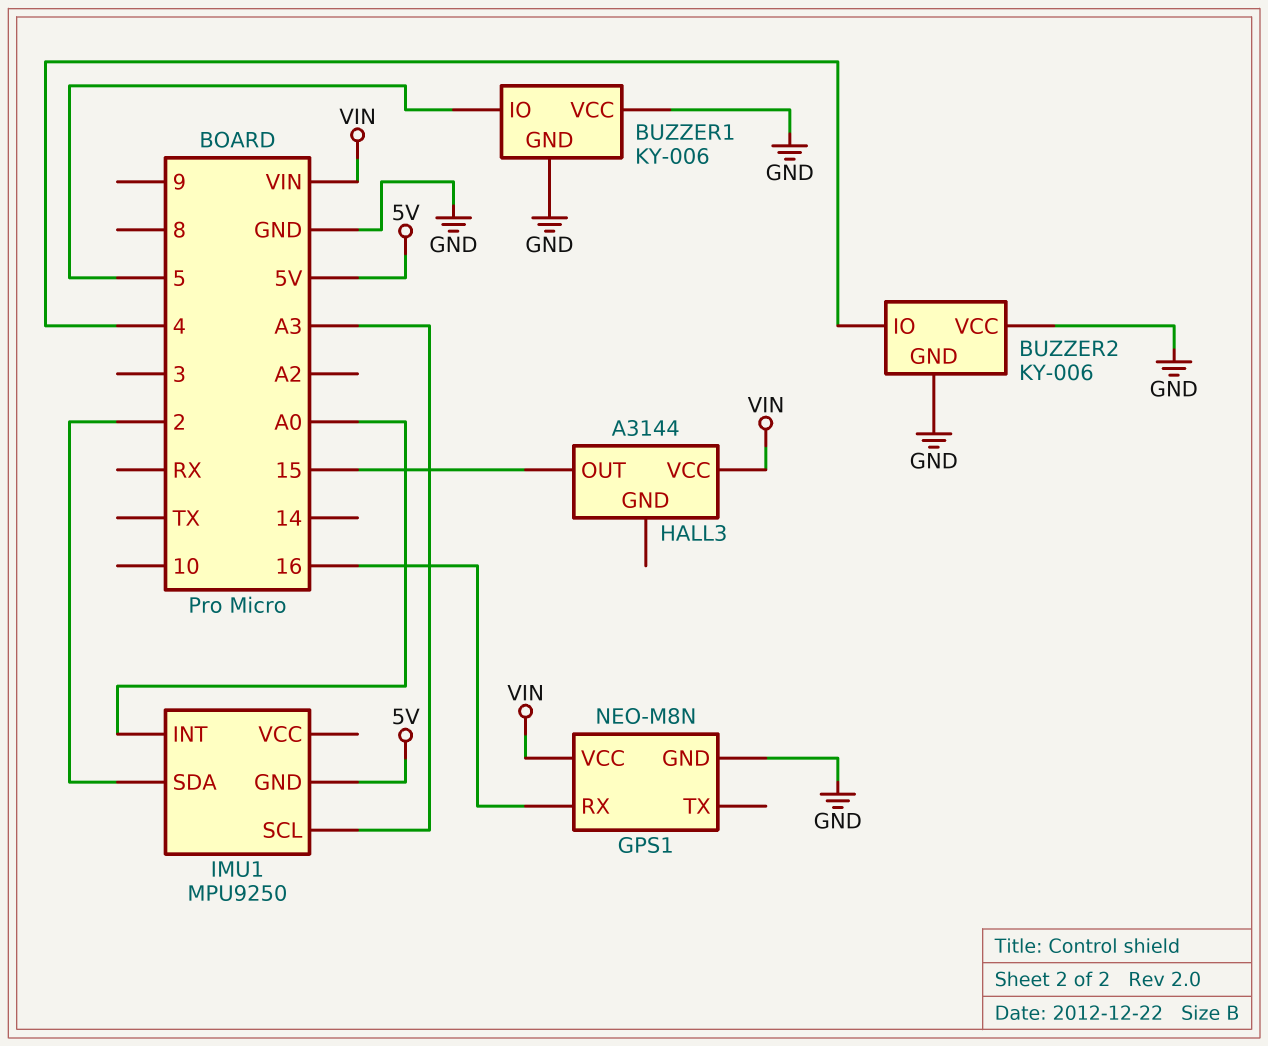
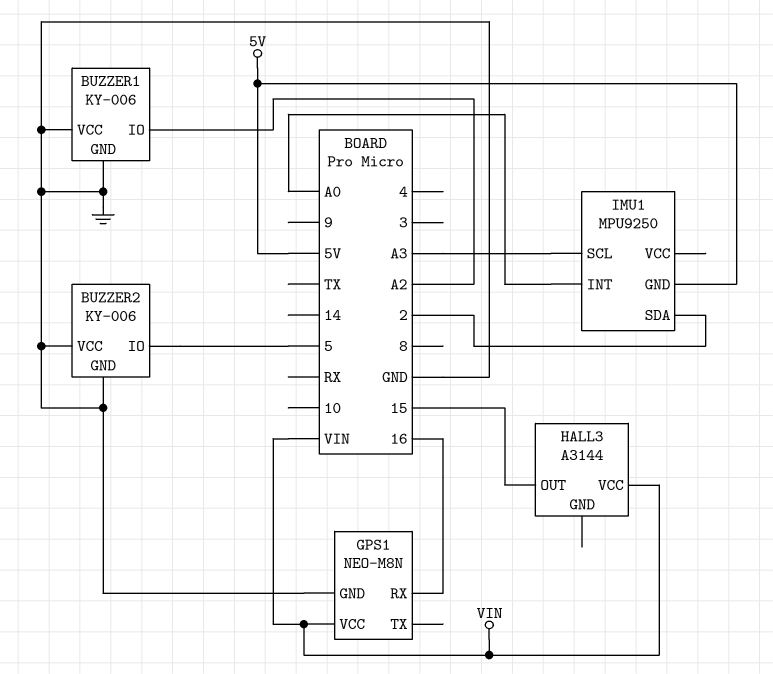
BUZZER1 pin IO: 5 -> A2
BUZZER2 pin IO: 4 -> 5

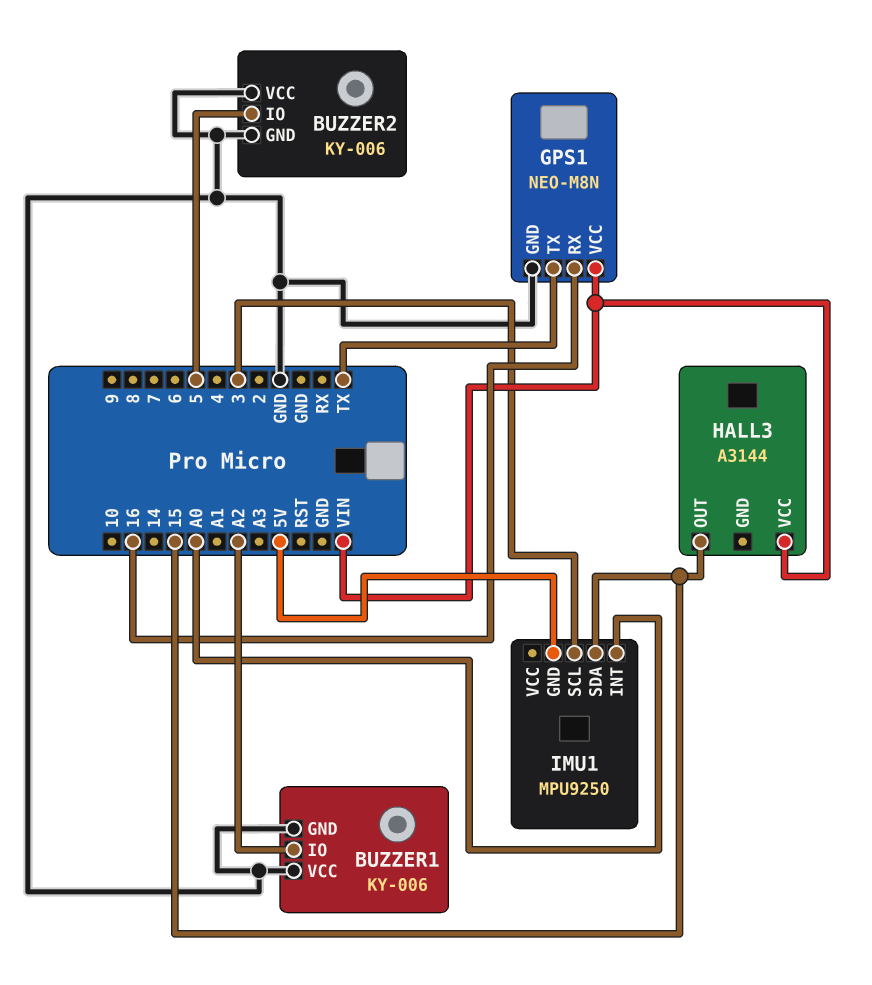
GPS1 pin TX: none -> TX
IMU1 pin SCL: A3 -> 3
IMU1 pin SDA: 2 -> 15

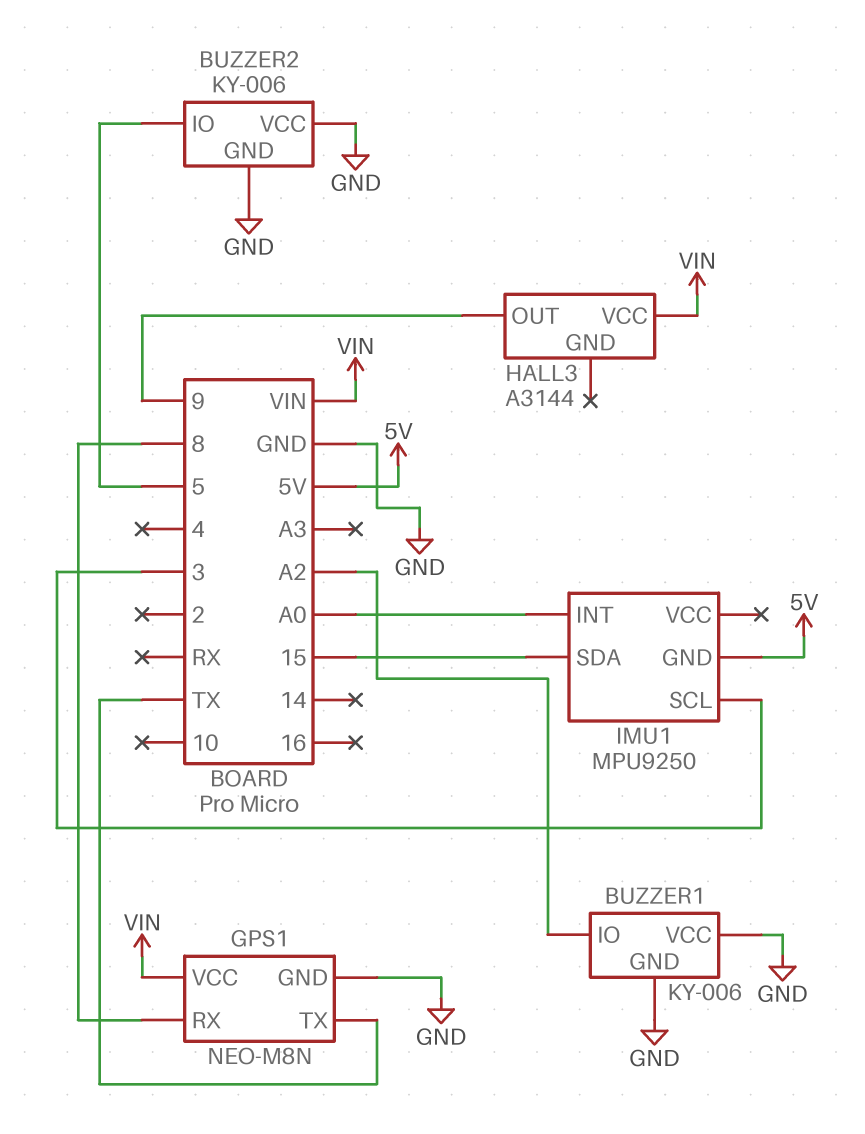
GPS1 pin RX: 16 -> 8
HALL3 pin OUT: 15 -> 9

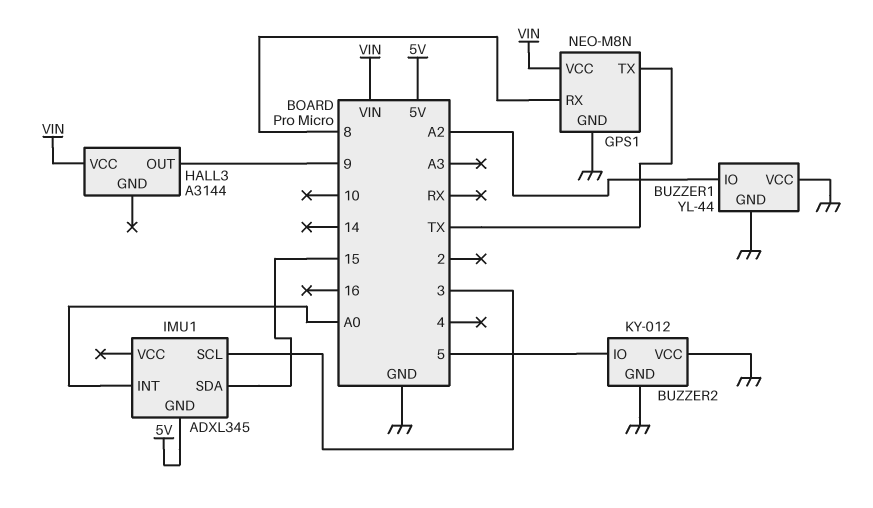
BUZZER1: KY-006 -> YL-44
BUZZER2: KY-006 -> KY-012
IMU1: MPU9250 -> ADXL345

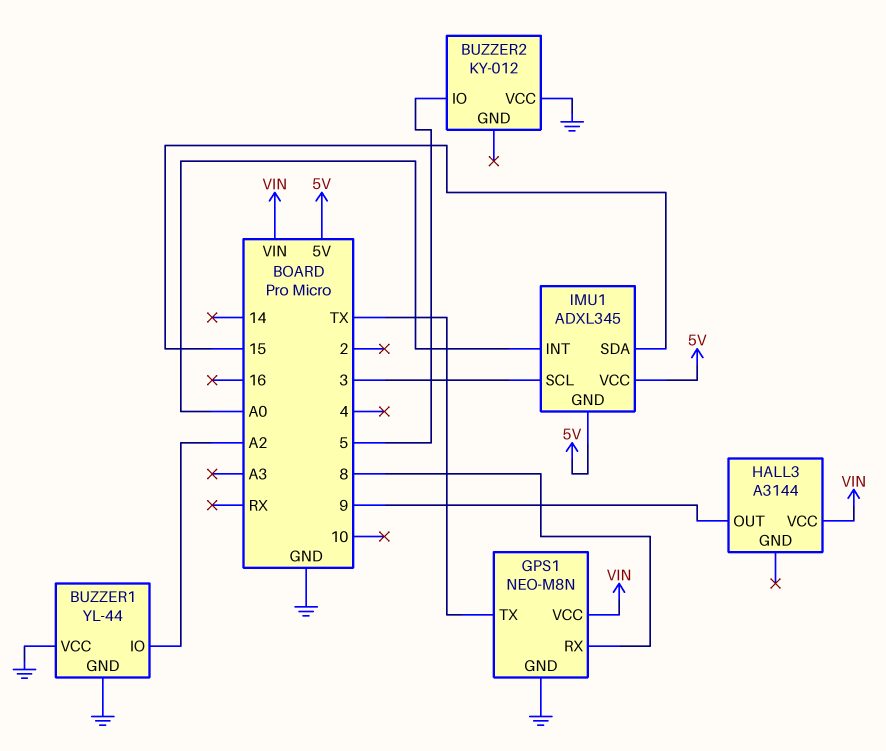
BUZZER2 pin GND: GND -> none
IMU1 pin VCC: none -> 5V

